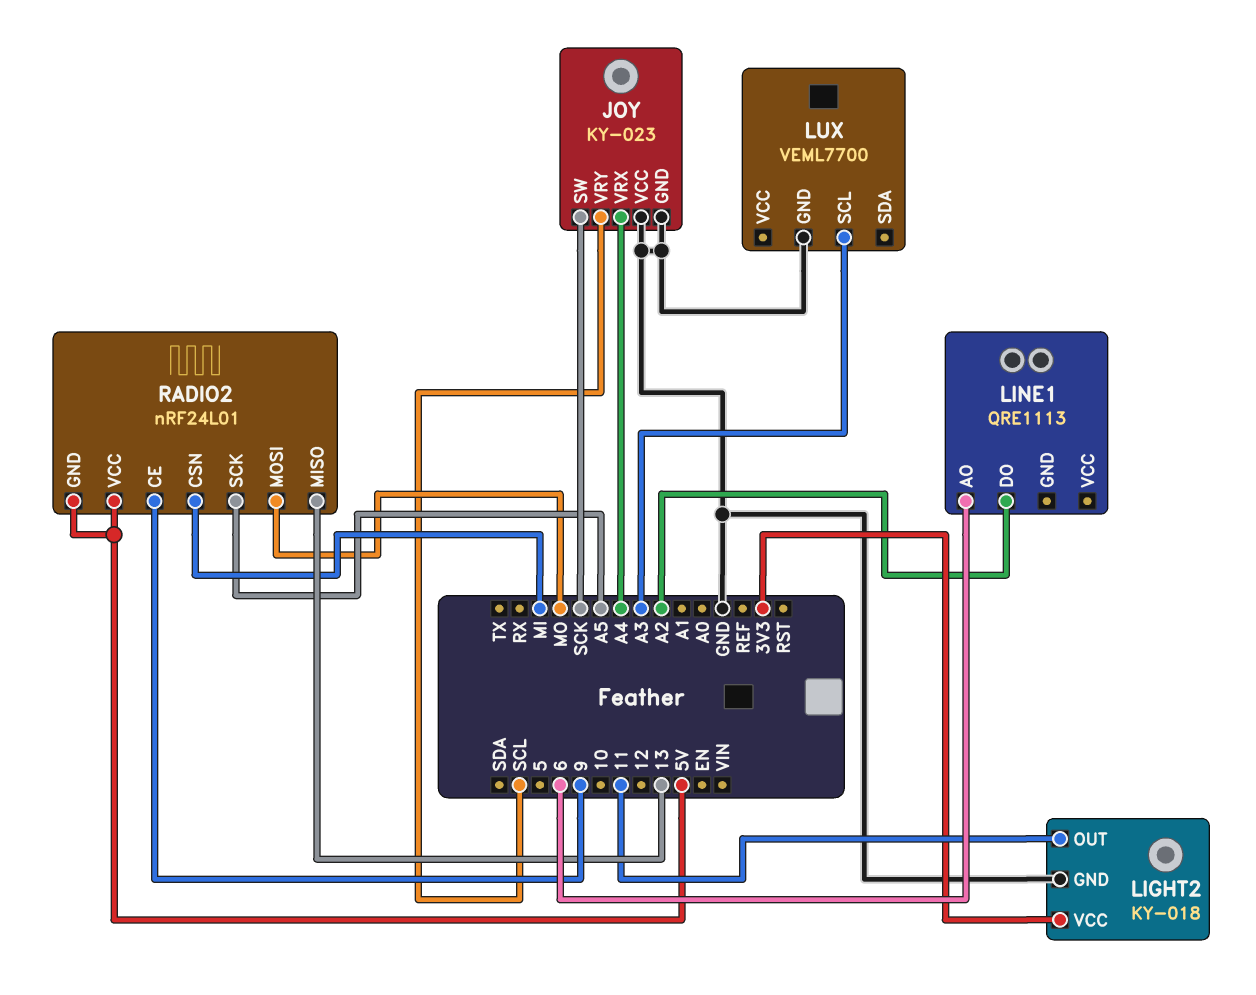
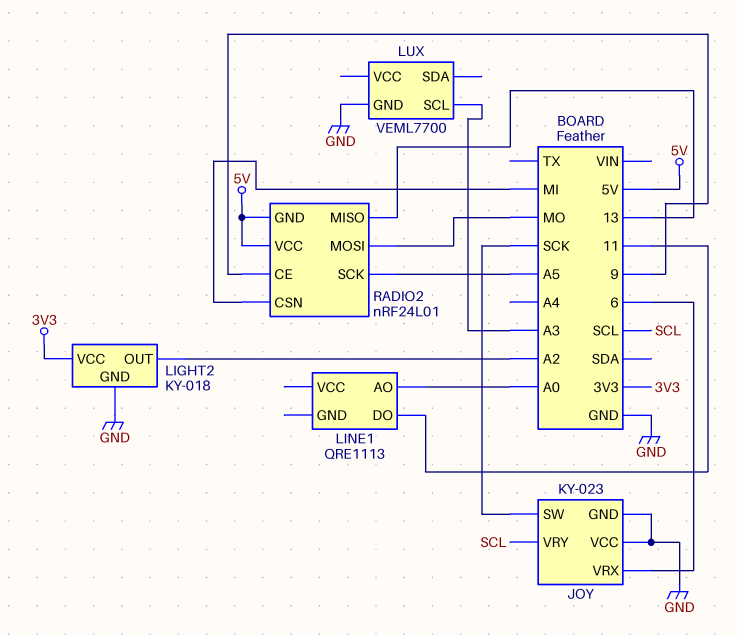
JOY pin VRX: A4 -> 6
LIGHT2 pin OUT: 11 -> A2
LINE1 pin AO: 6 -> A0
LINE1 pin DO: A2 -> 11

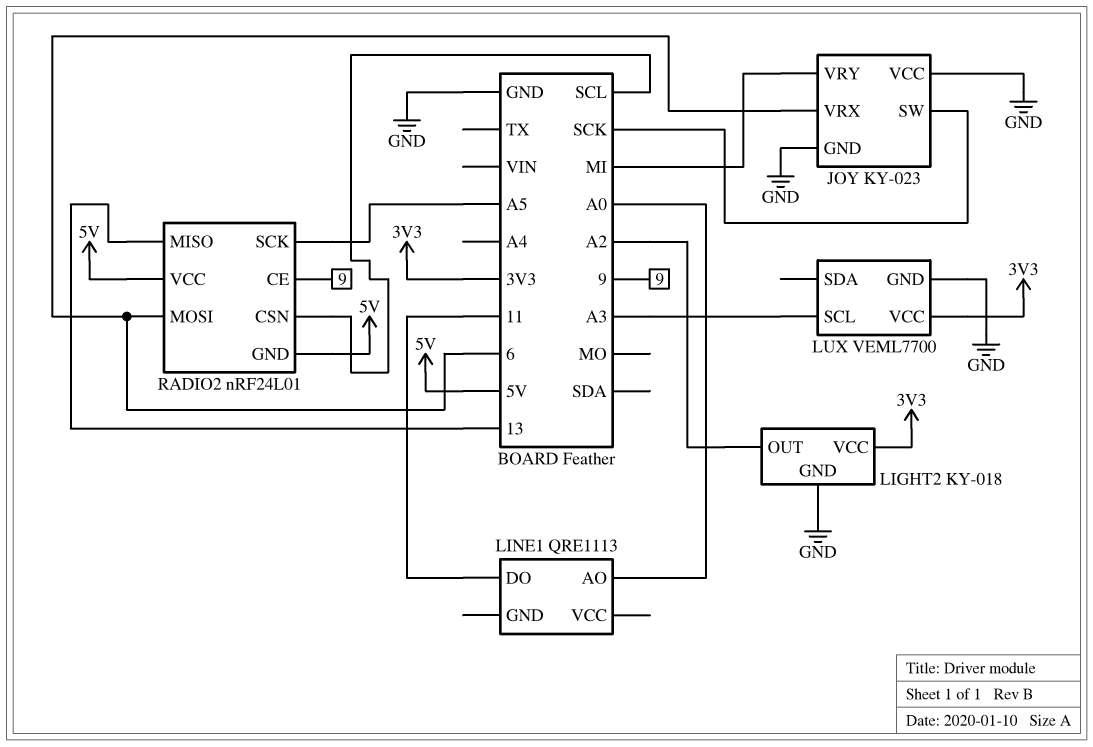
JOY pin VRY: SCL -> MI
LUX pin VCC: none -> 3V3
RADIO2 pin CSN: MI -> SCL
RADIO2 pin MOSI: MO -> 6

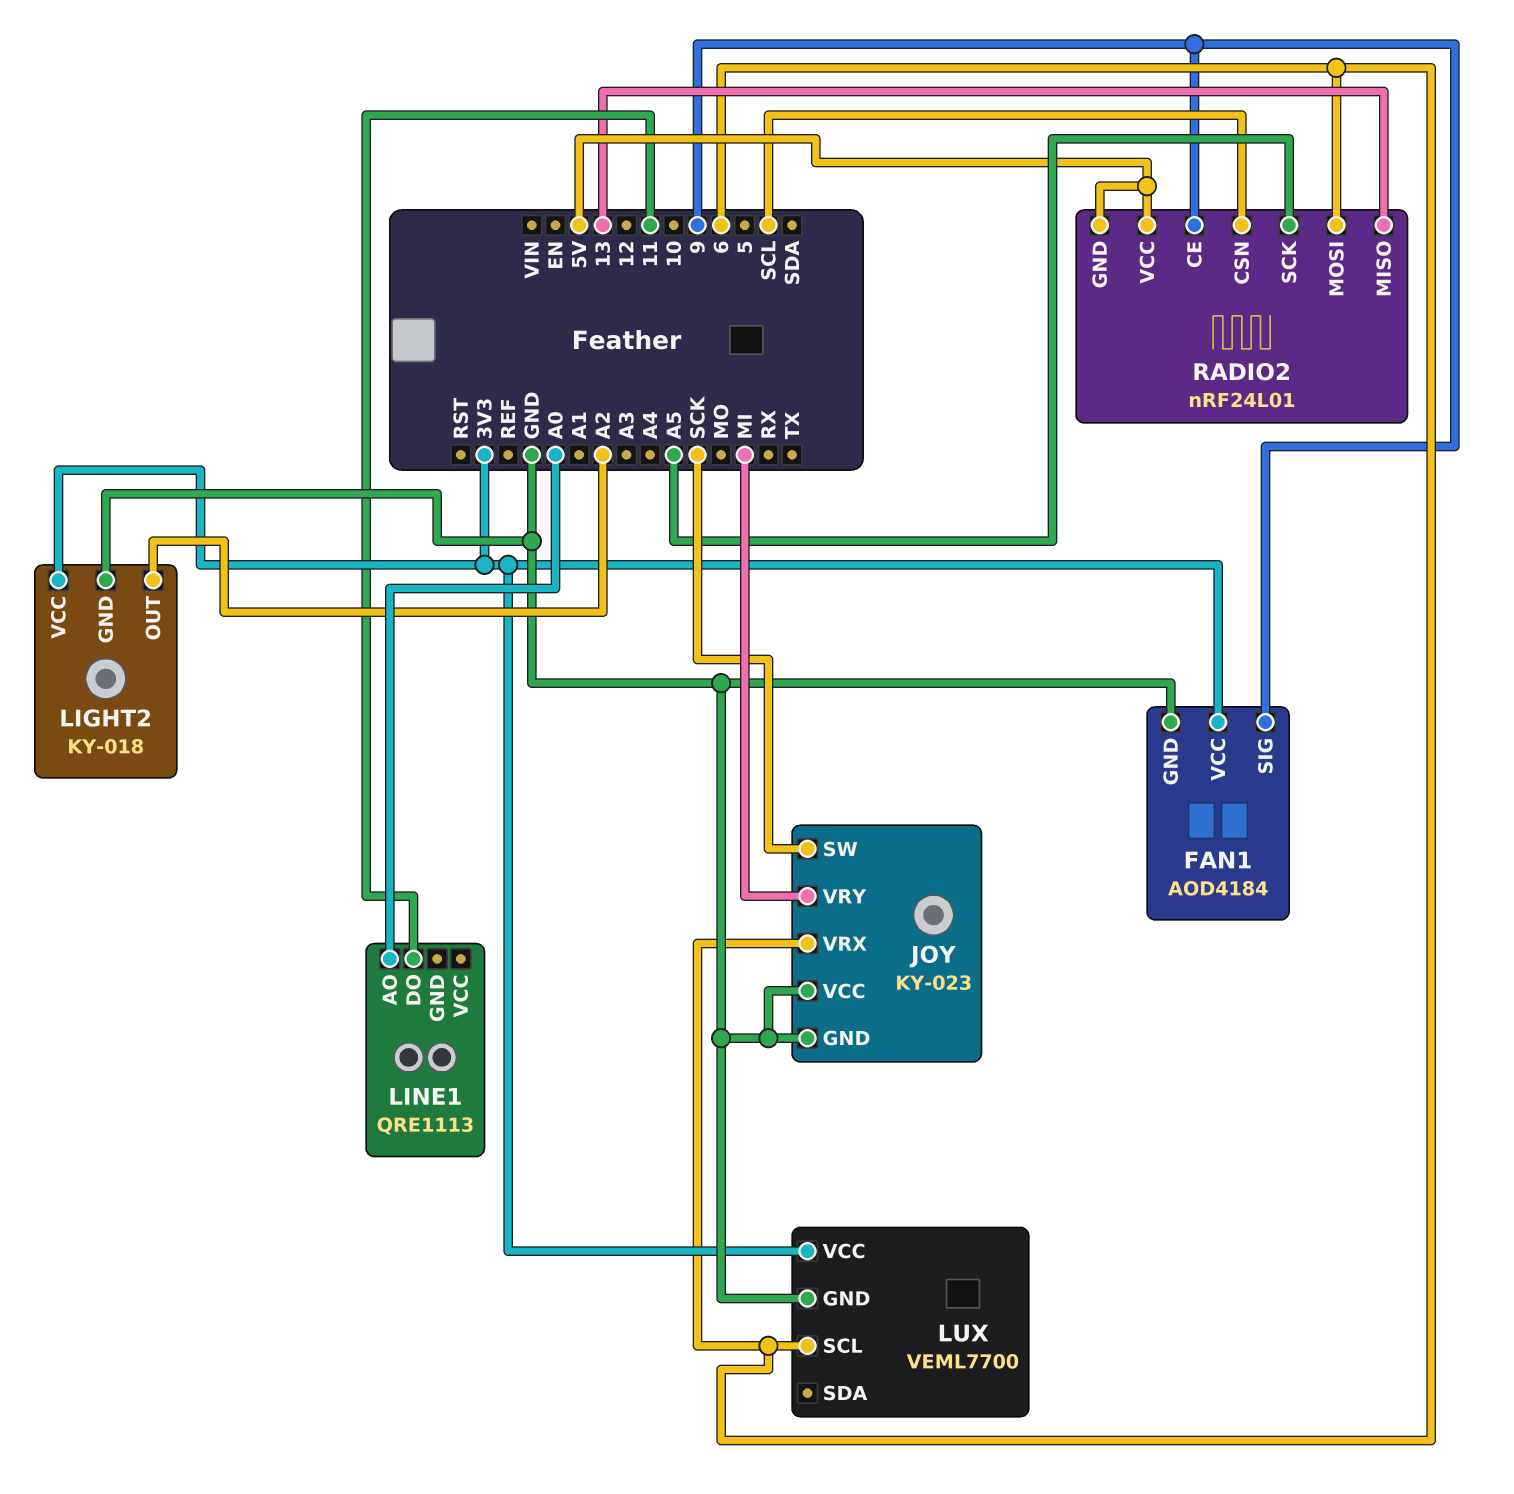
FAN1: none -> AOD4184
FAN1 pin GND: none -> GND
FAN1 pin SIG: none -> 9
FAN1 pin VCC: none -> 3V3
LUX pin SCL: A3 -> 6

